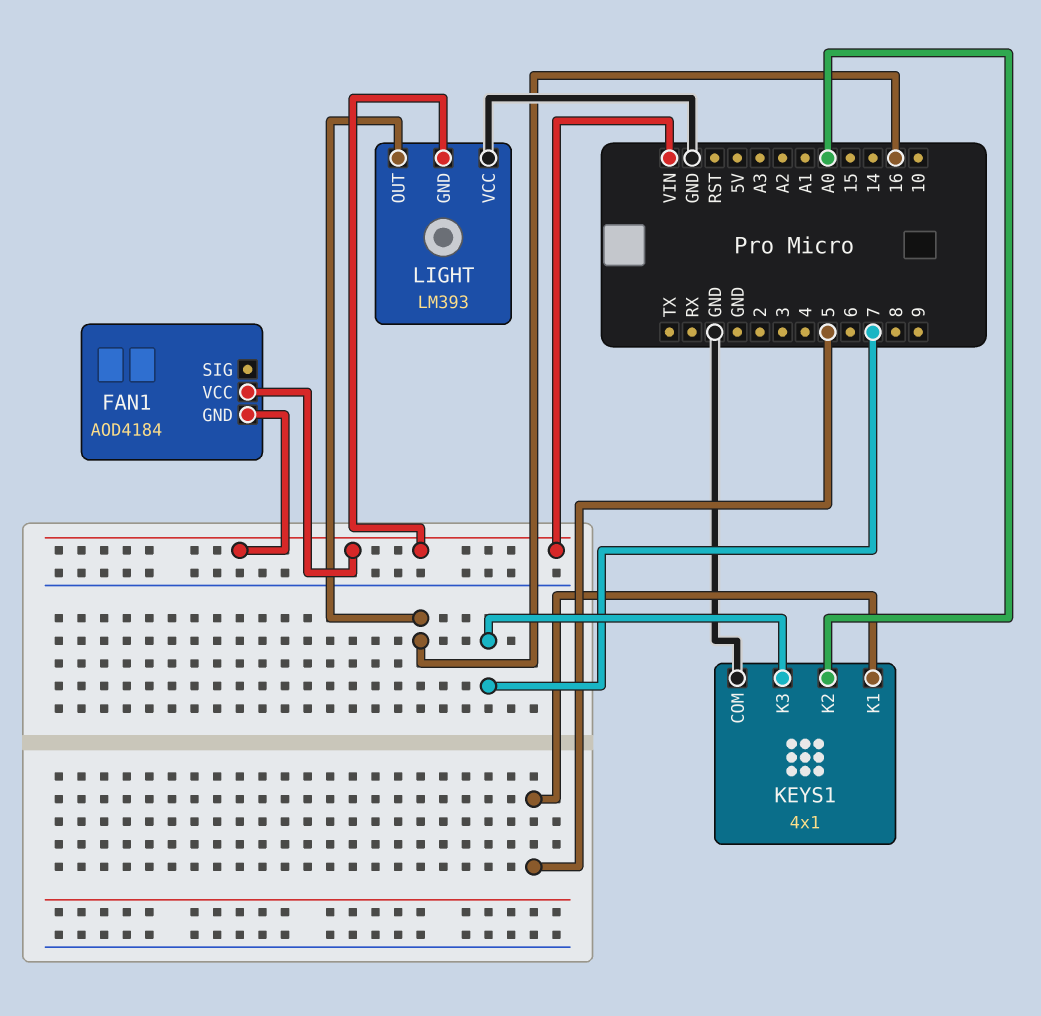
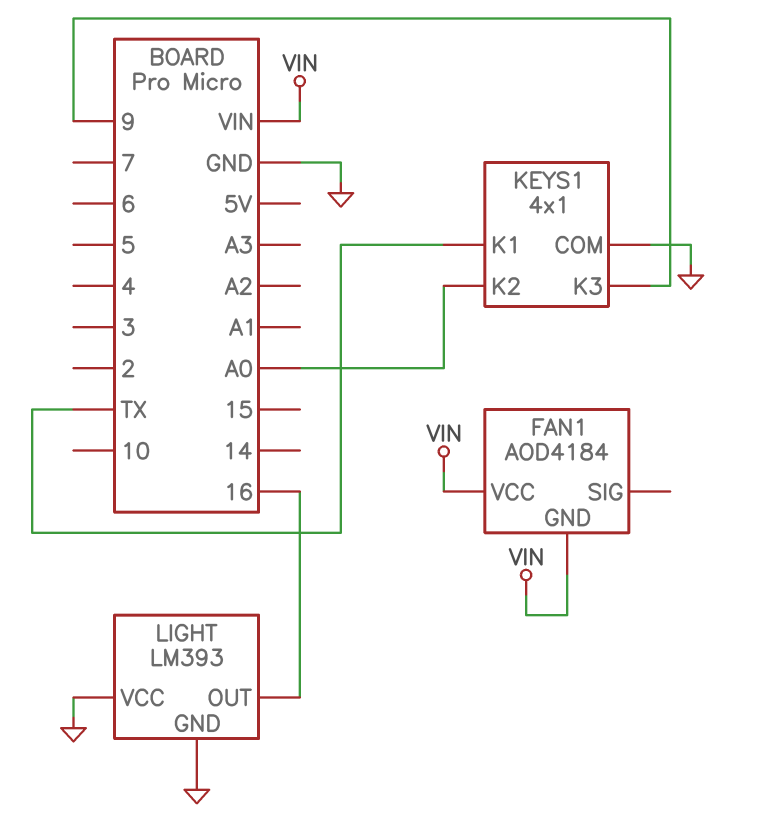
KEYS1 pin K1: 5 -> TX
KEYS1 pin K3: 7 -> 9
LIGHT pin GND: VIN -> GND

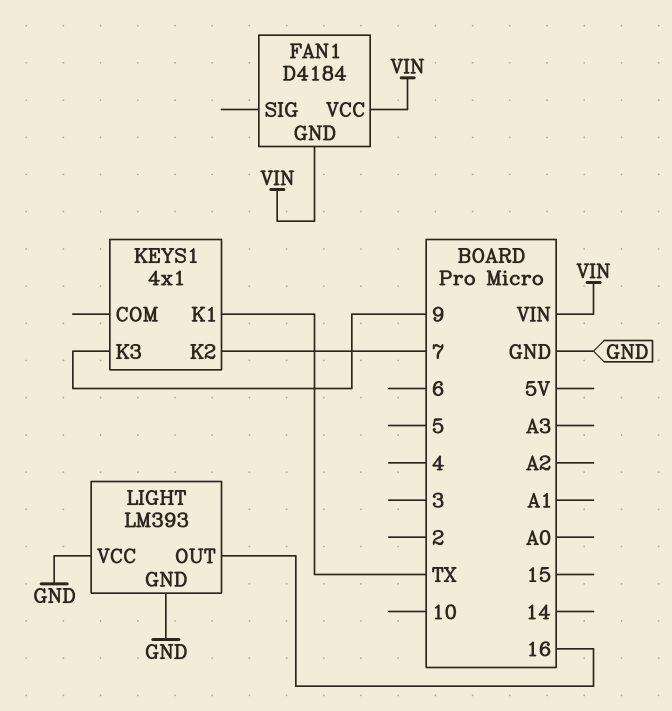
FAN1: AOD4184 -> D4184
KEYS1 pin COM: GND -> none
KEYS1 pin K2: A0 -> 7

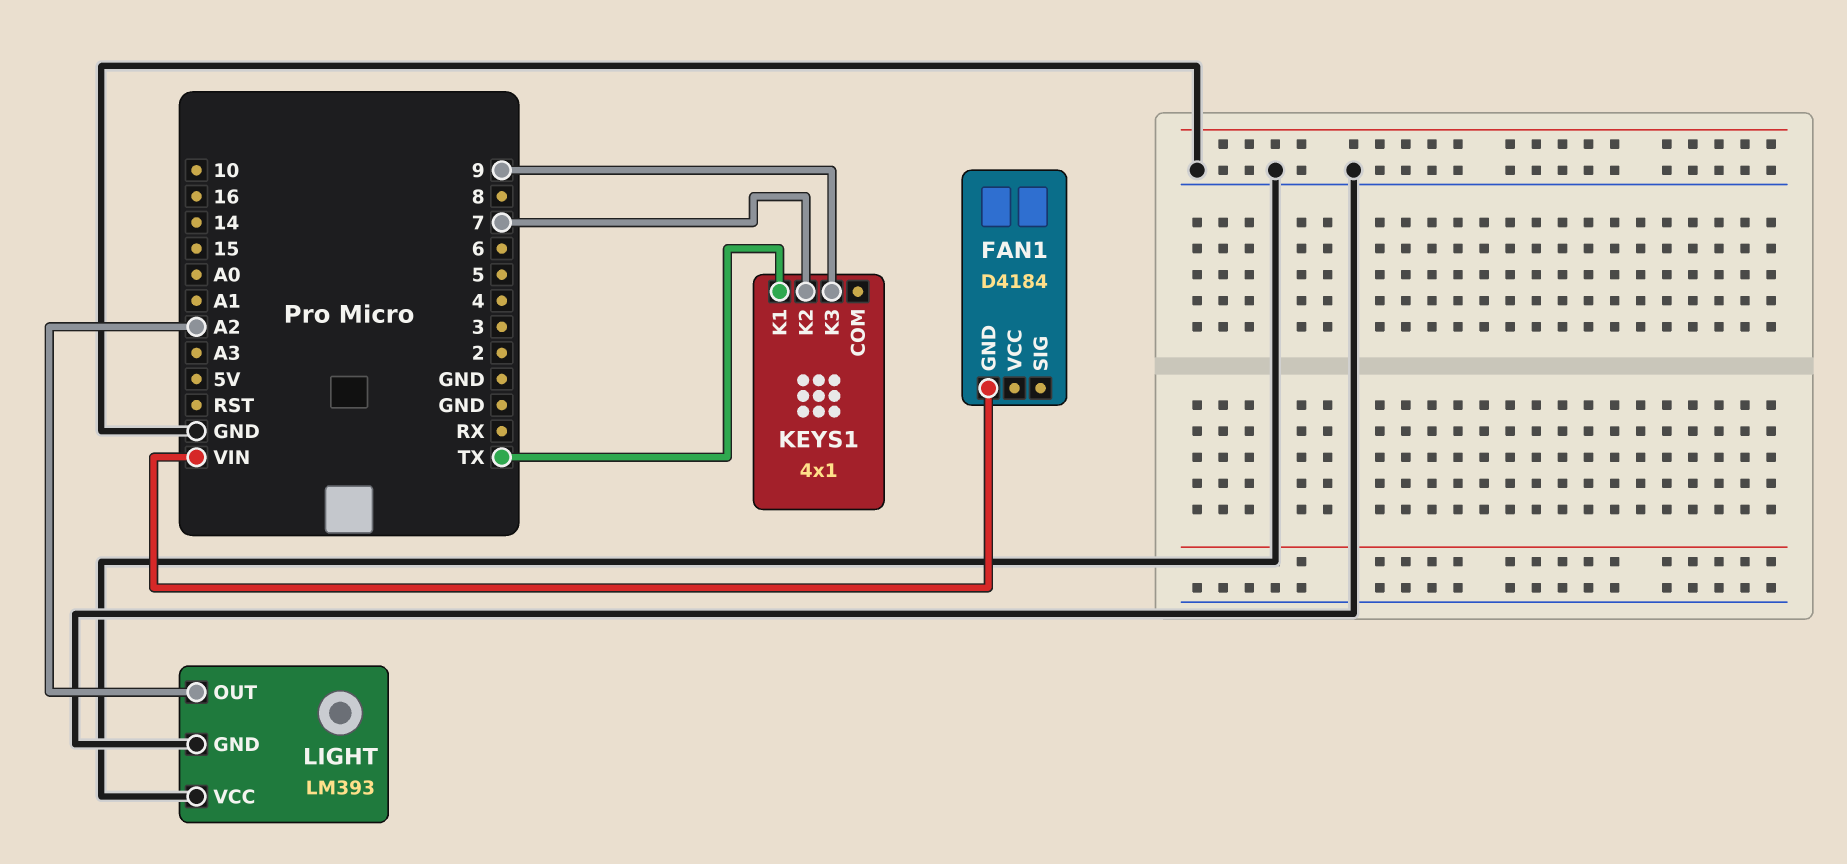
FAN1 pin VCC: VIN -> none
LIGHT pin OUT: 16 -> A2

